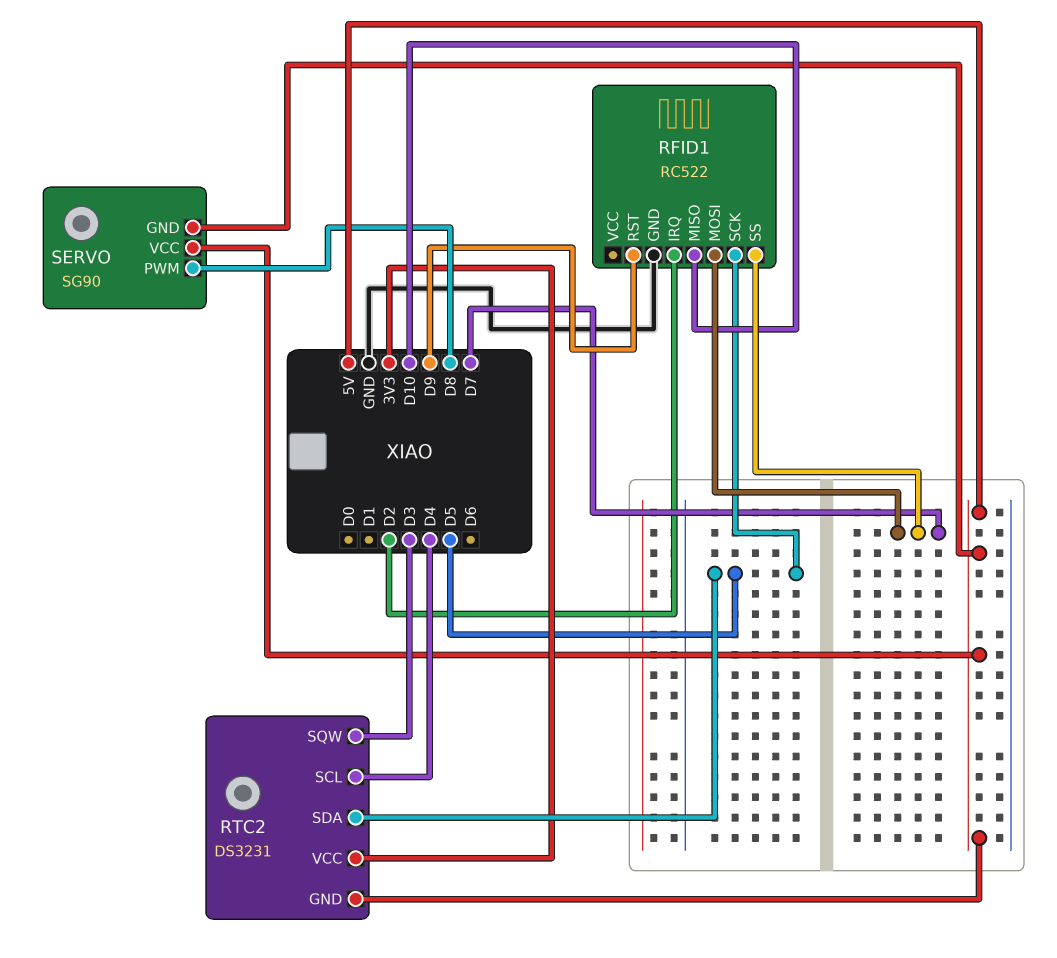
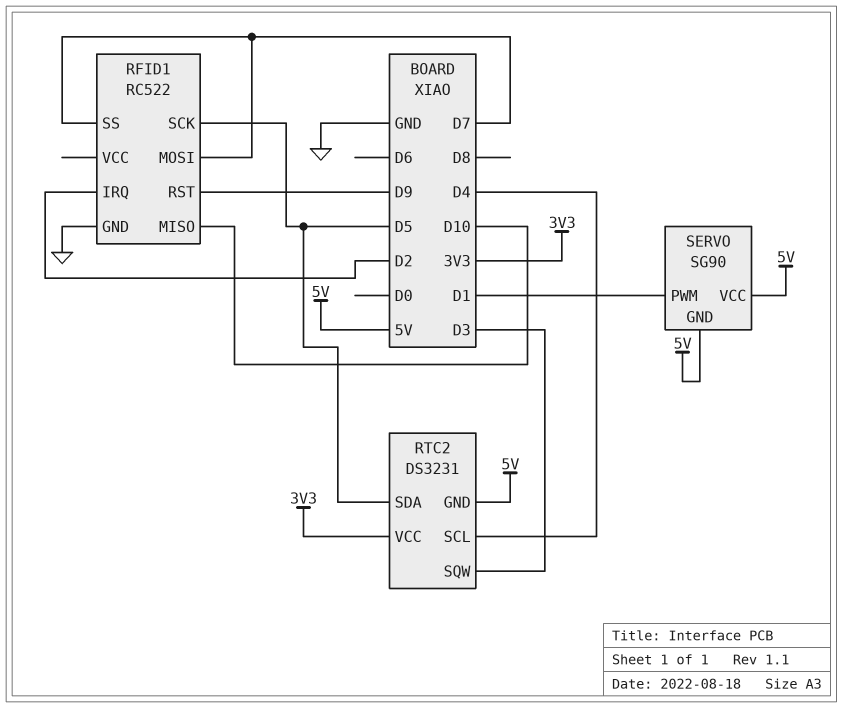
SERVO pin PWM: D8 -> D1

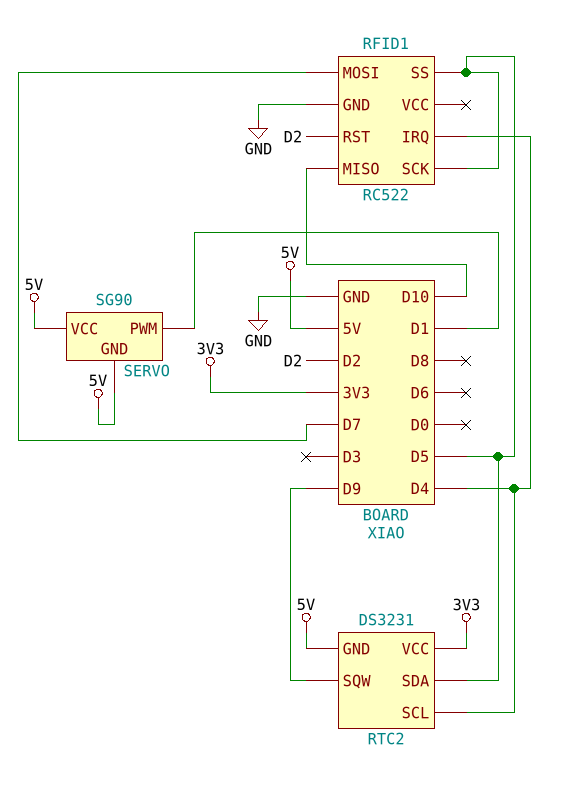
RFID1 pin IRQ: D2 -> D4
RFID1 pin RST: D9 -> D2
RFID1 pin SS: D7 -> D5
RTC2 pin SQW: D3 -> D9

